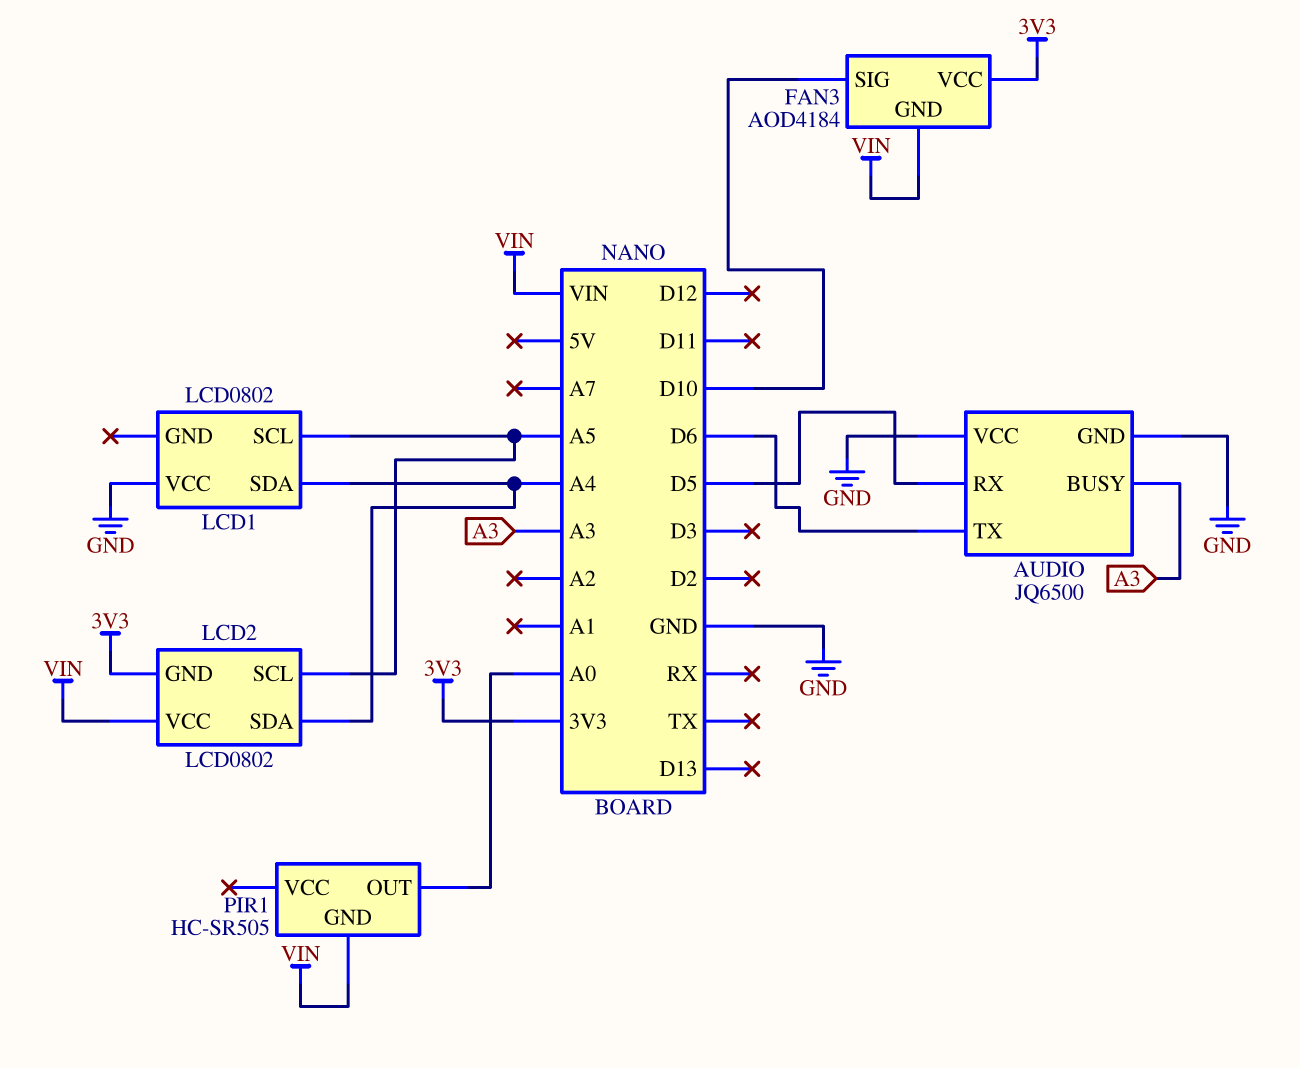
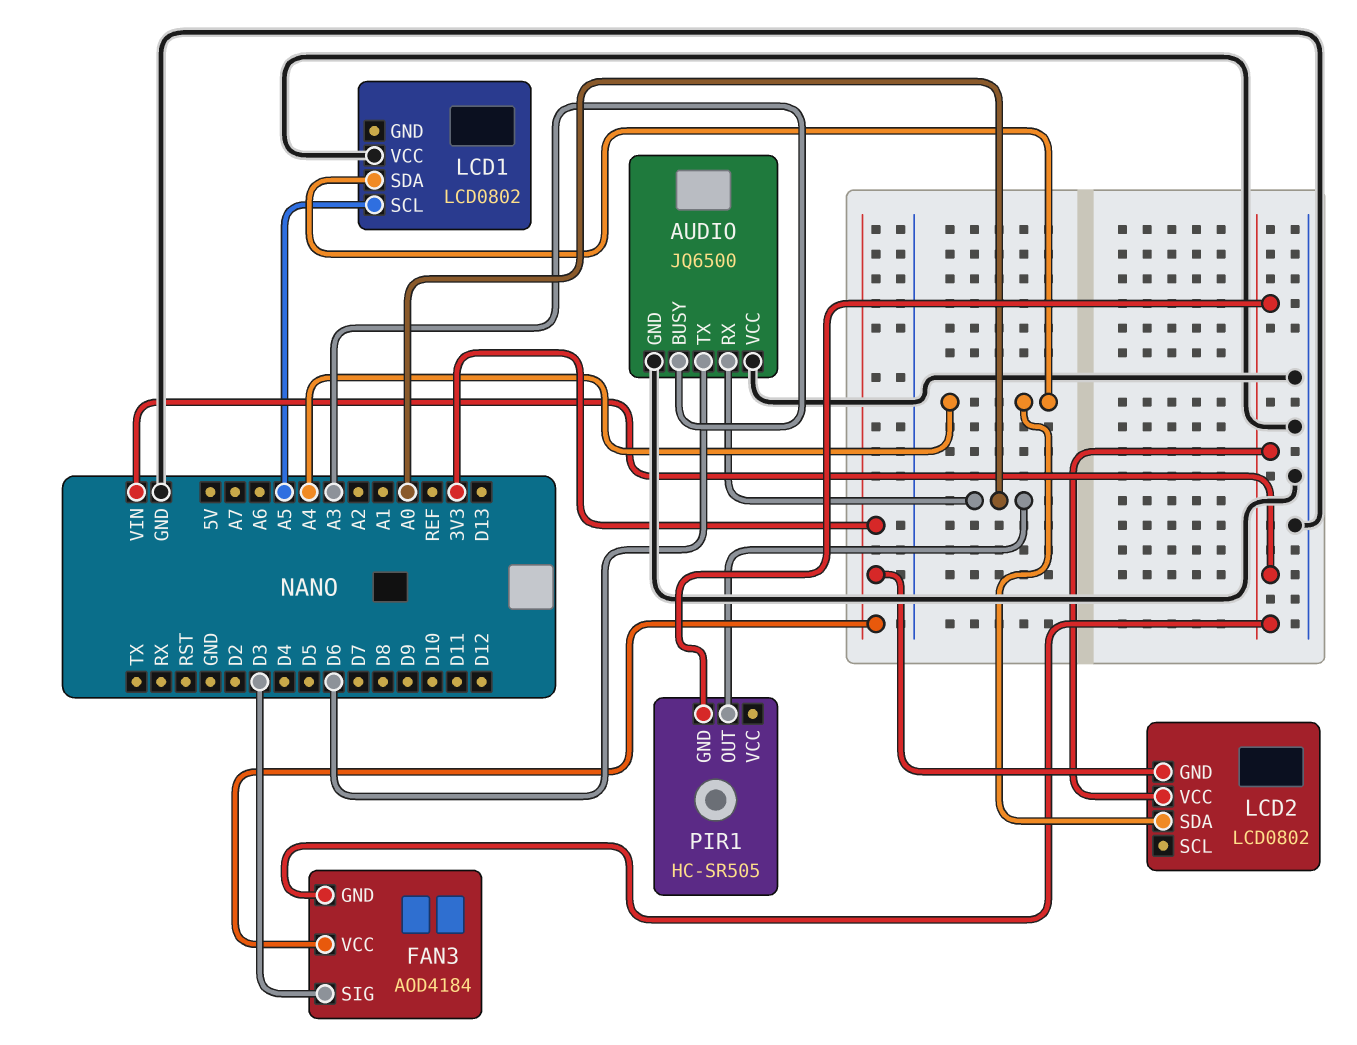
AUDIO pin RX: D5 -> A0
FAN3 pin SIG: D10 -> D3
LCD2 pin SCL: A5 -> none

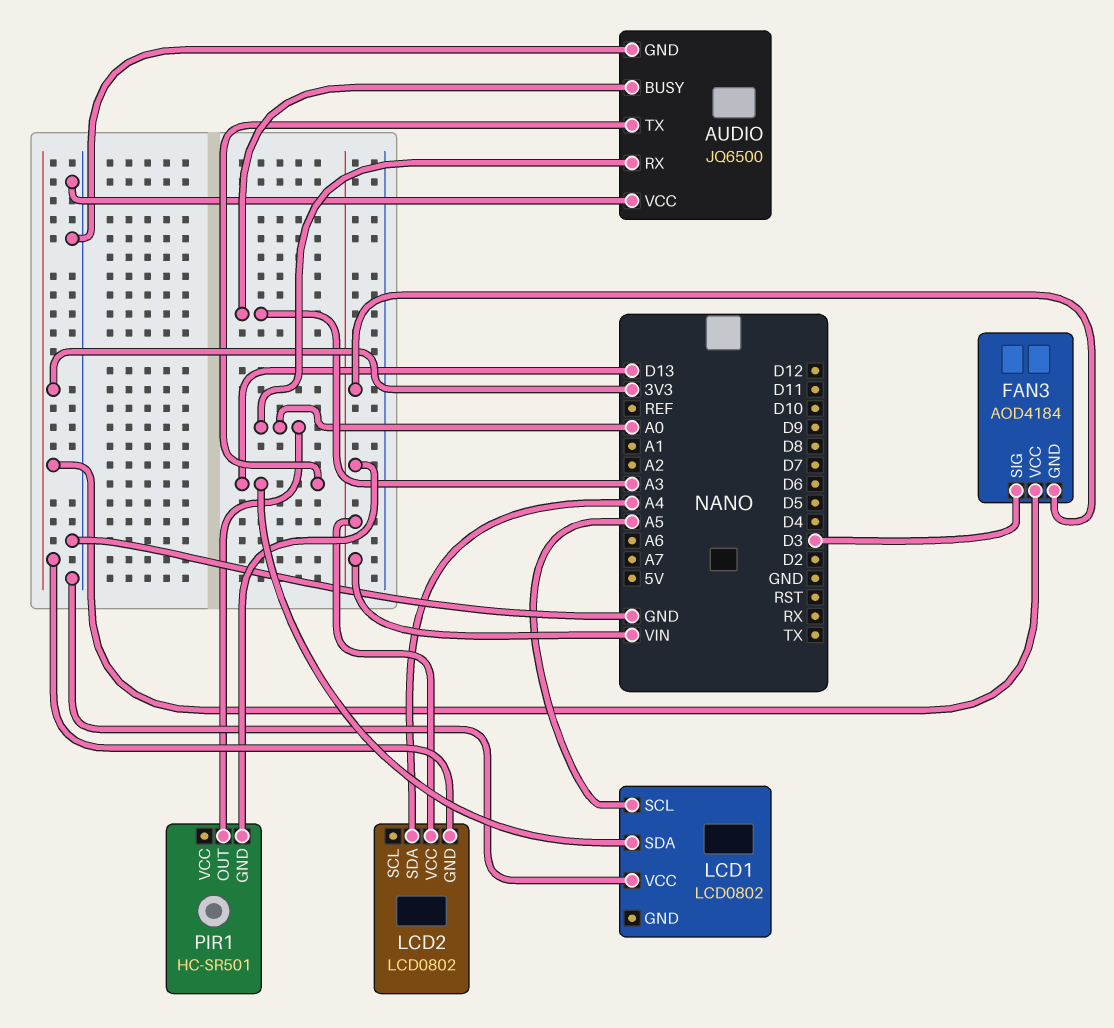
AUDIO pin TX: D6 -> D13
LCD1 pin SDA: A4 -> D13
PIR1: HC-SR505 -> HC-SR501

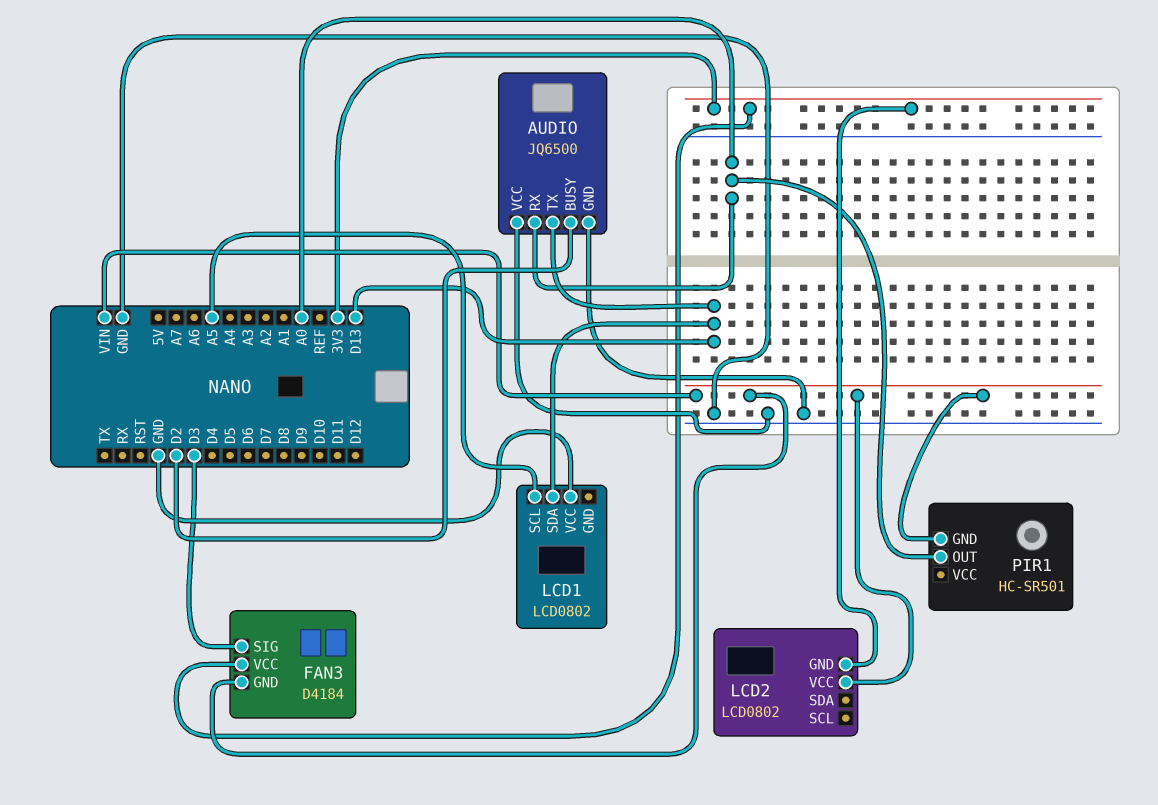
AUDIO pin BUSY: A3 -> D2
FAN3: AOD4184 -> D4184
LCD2 pin SDA: A4 -> none

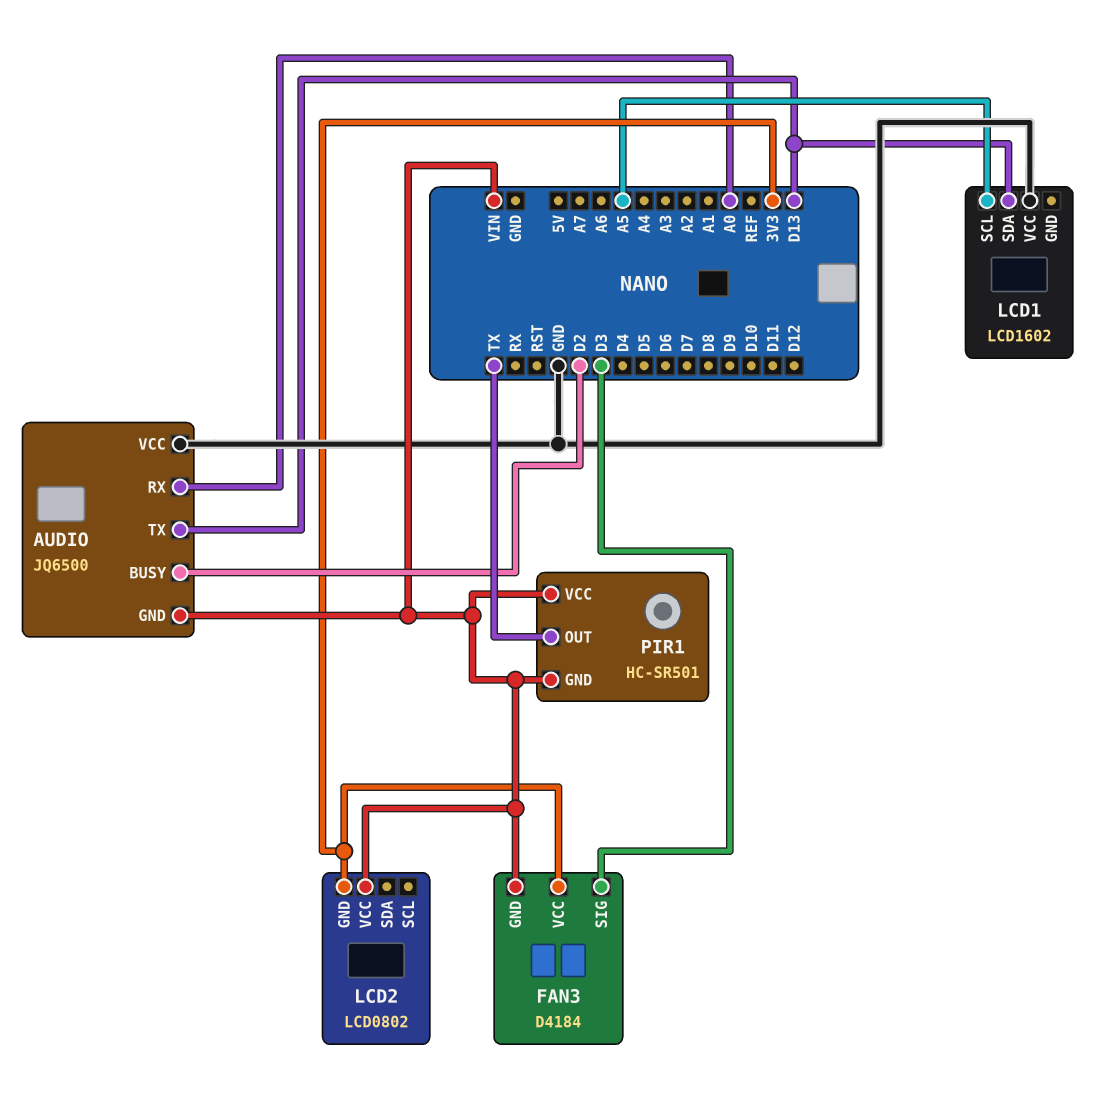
AUDIO pin GND: GND -> VIN
LCD1: LCD0802 -> LCD1602
PIR1 pin OUT: A0 -> TX
PIR1 pin VCC: none -> VIN

